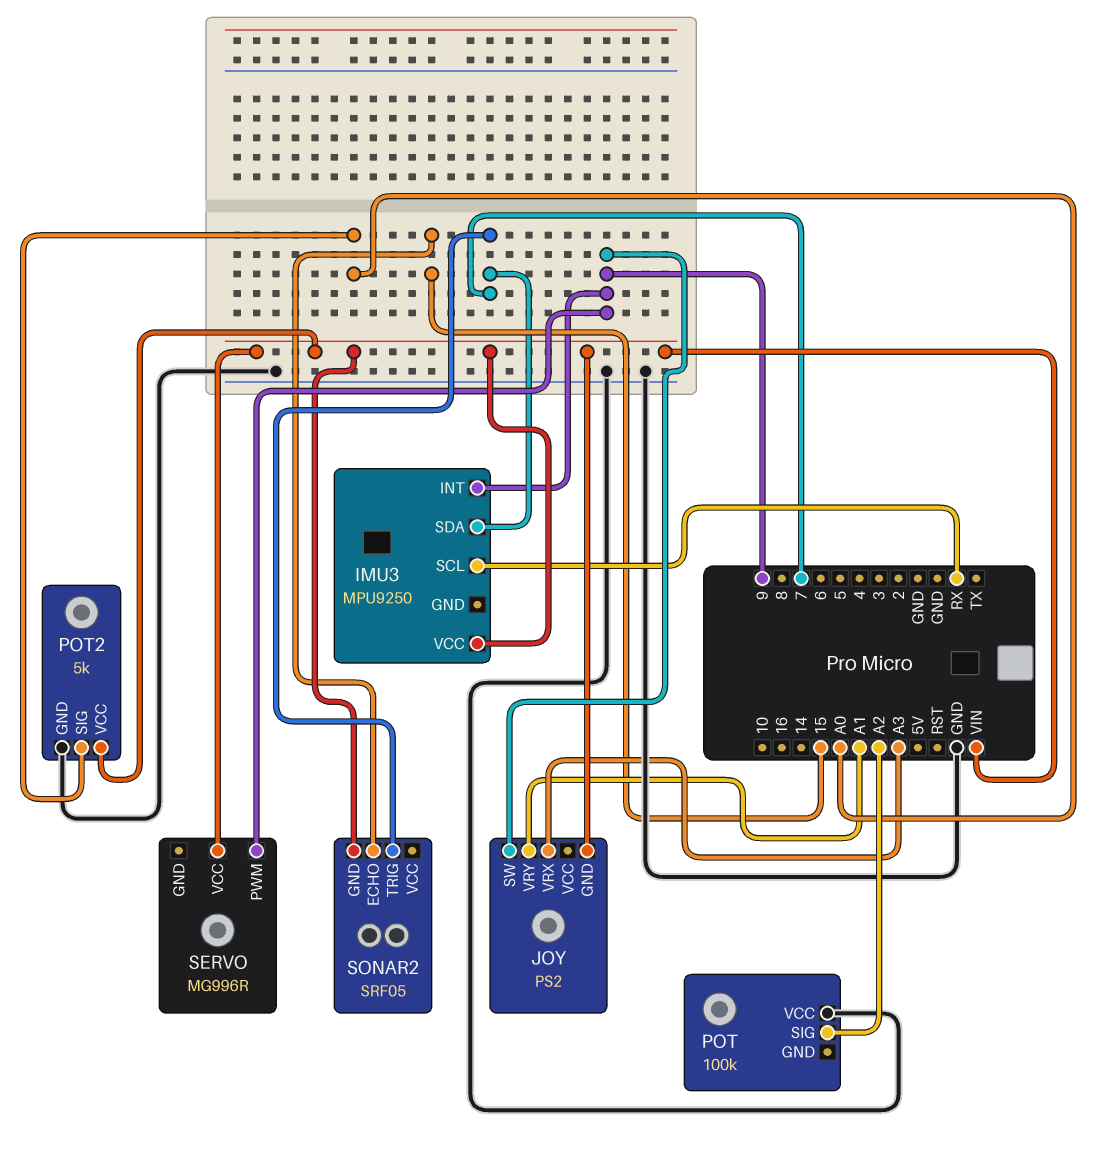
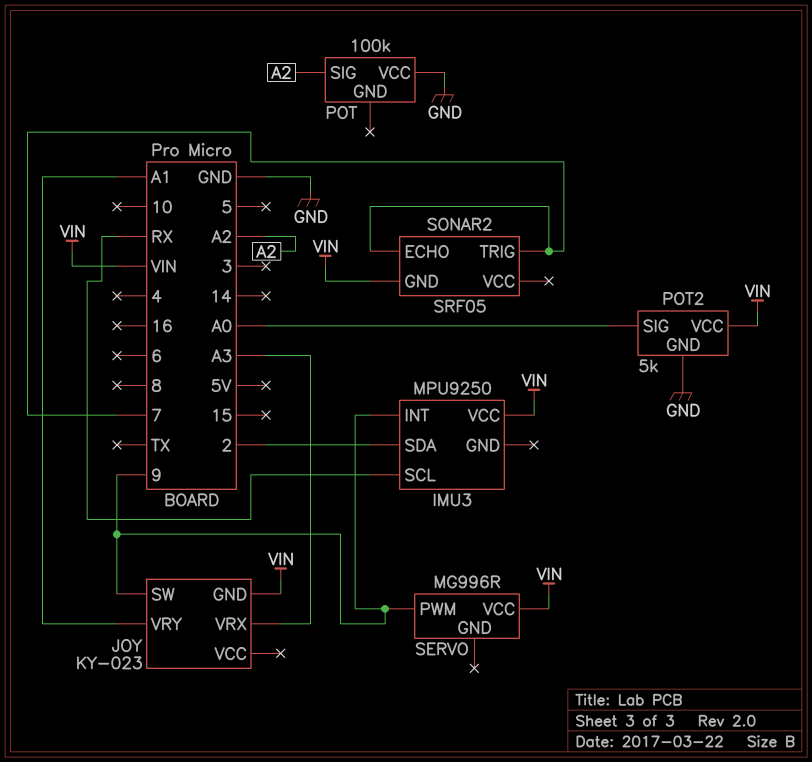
IMU3 pin SDA: 7 -> 2
JOY: PS2 -> KY-023
SONAR2 pin ECHO: 15 -> 7

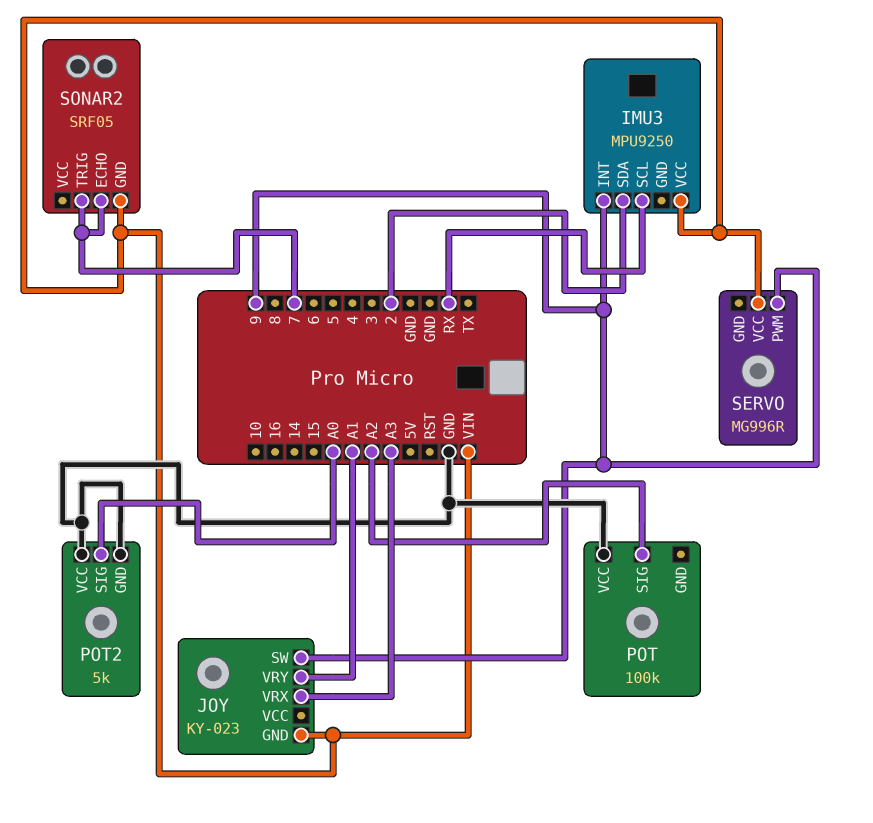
POT2 pin VCC: VIN -> GND

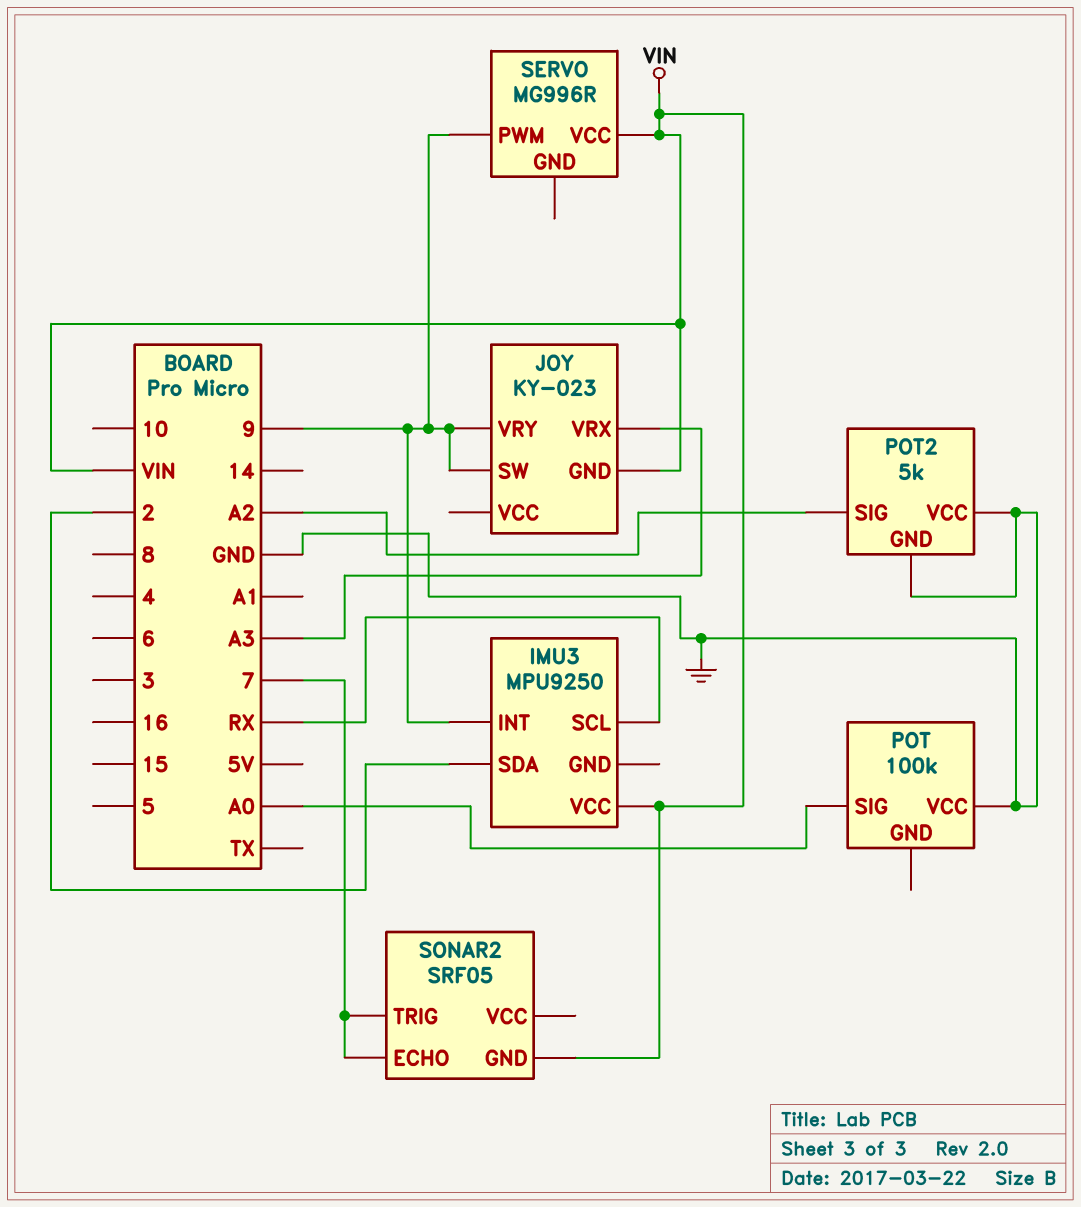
JOY pin VRY: A1 -> 9
POT pin SIG: A2 -> A0
POT2 pin SIG: A0 -> A2

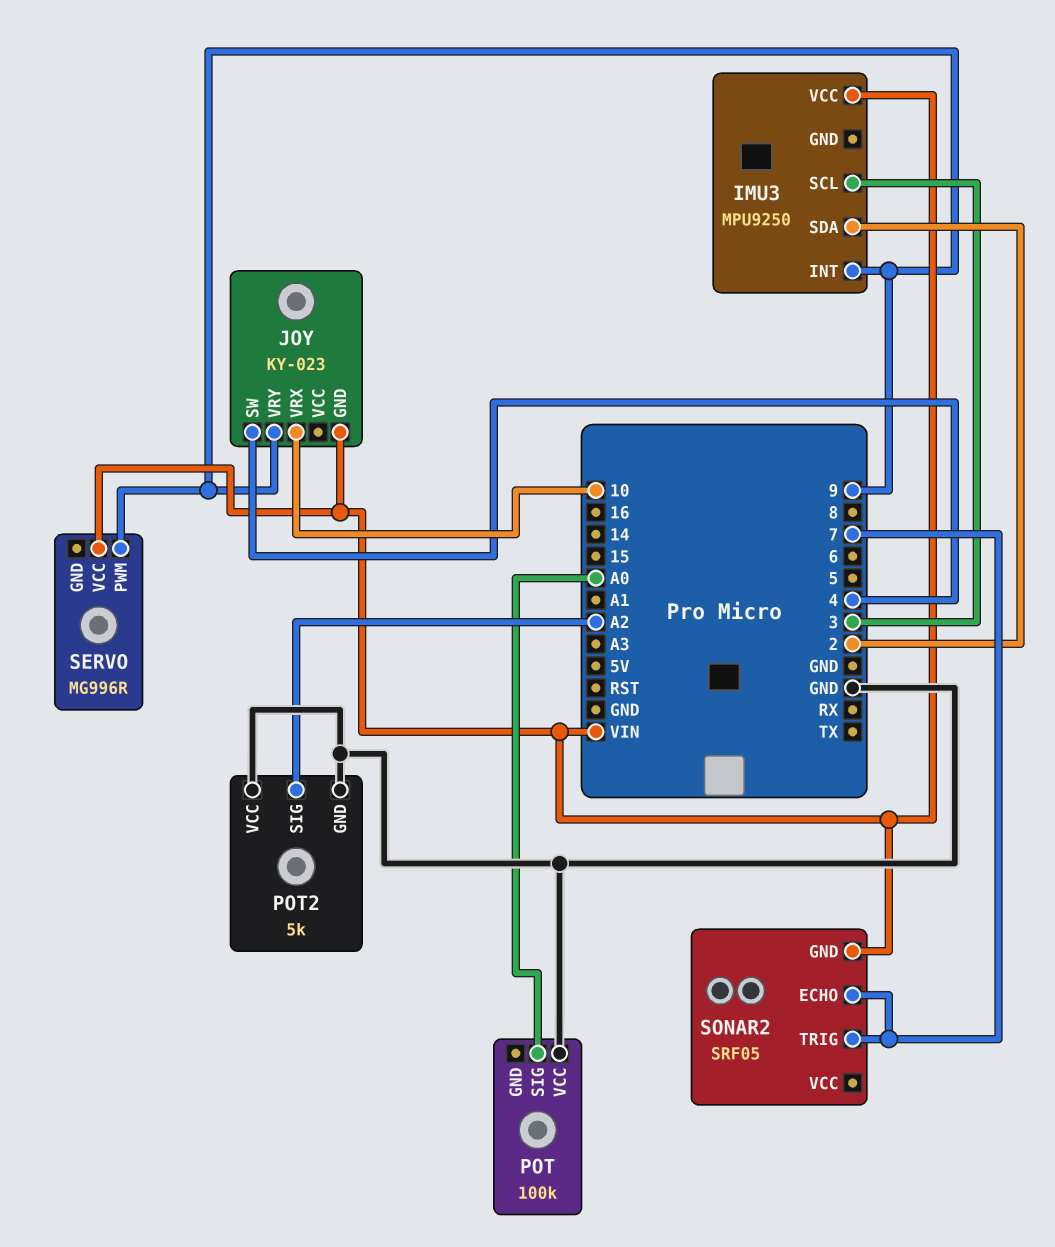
IMU3 pin SCL: RX -> 3
JOY pin SW: 9 -> 4
JOY pin VRX: A3 -> 10

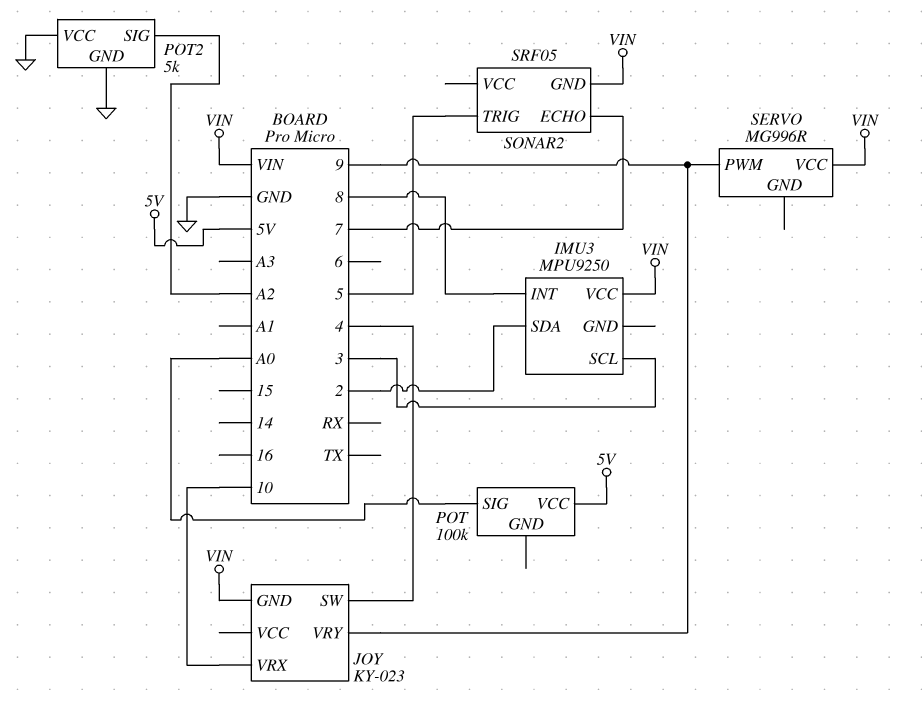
IMU3 pin INT: 9 -> 8
POT pin VCC: GND -> 5V
SONAR2 pin TRIG: 7 -> 5

